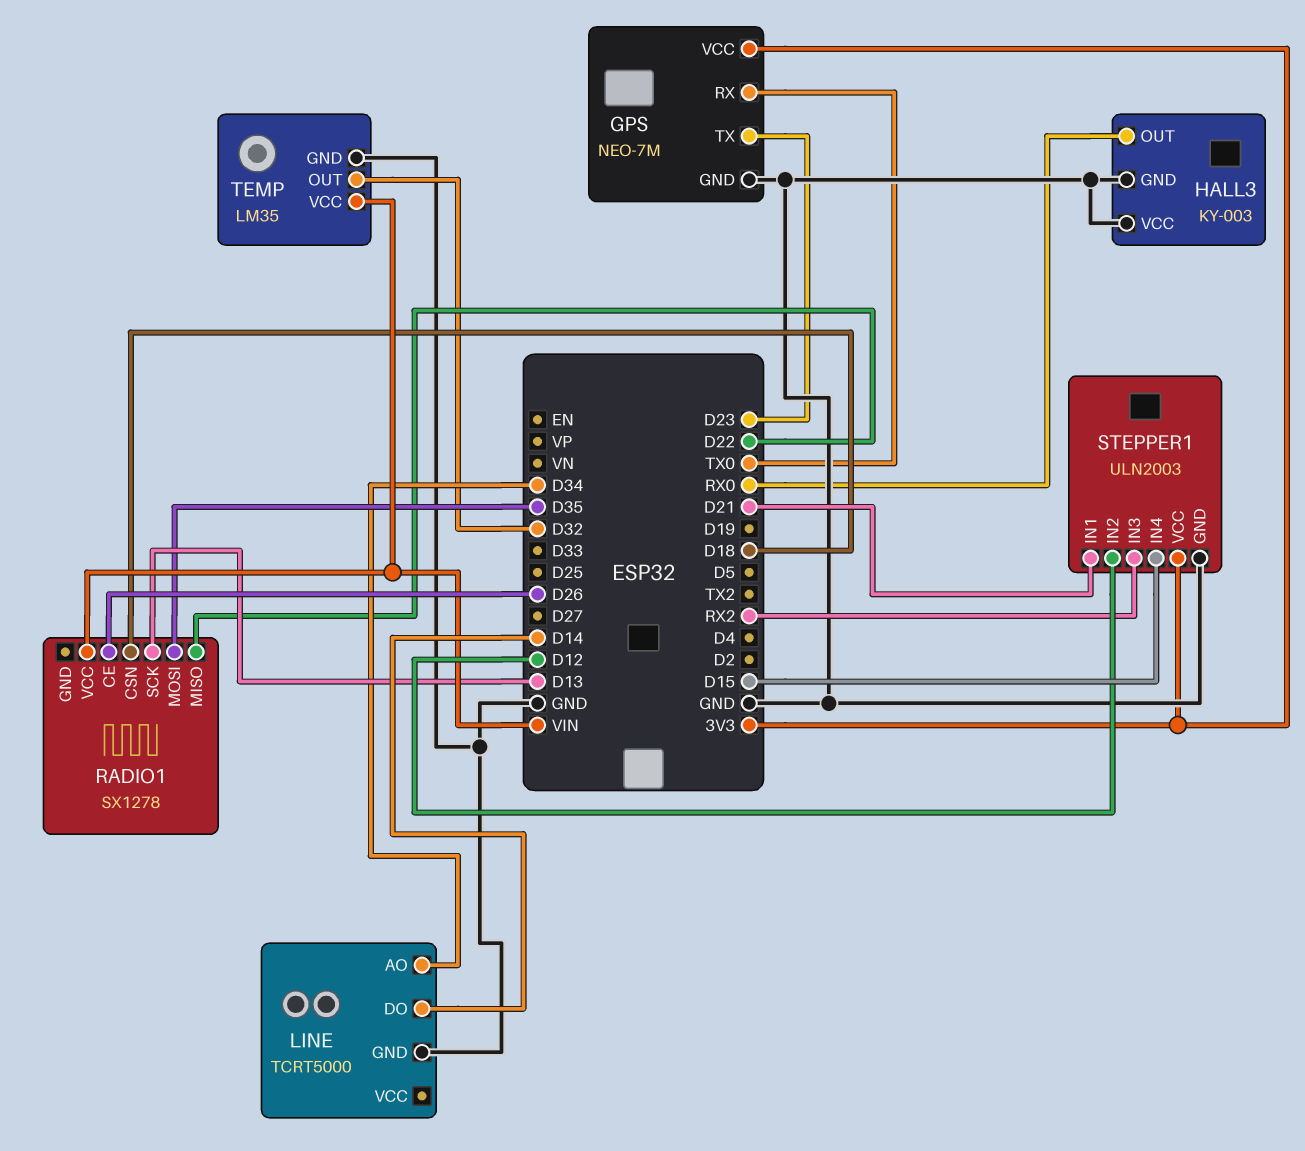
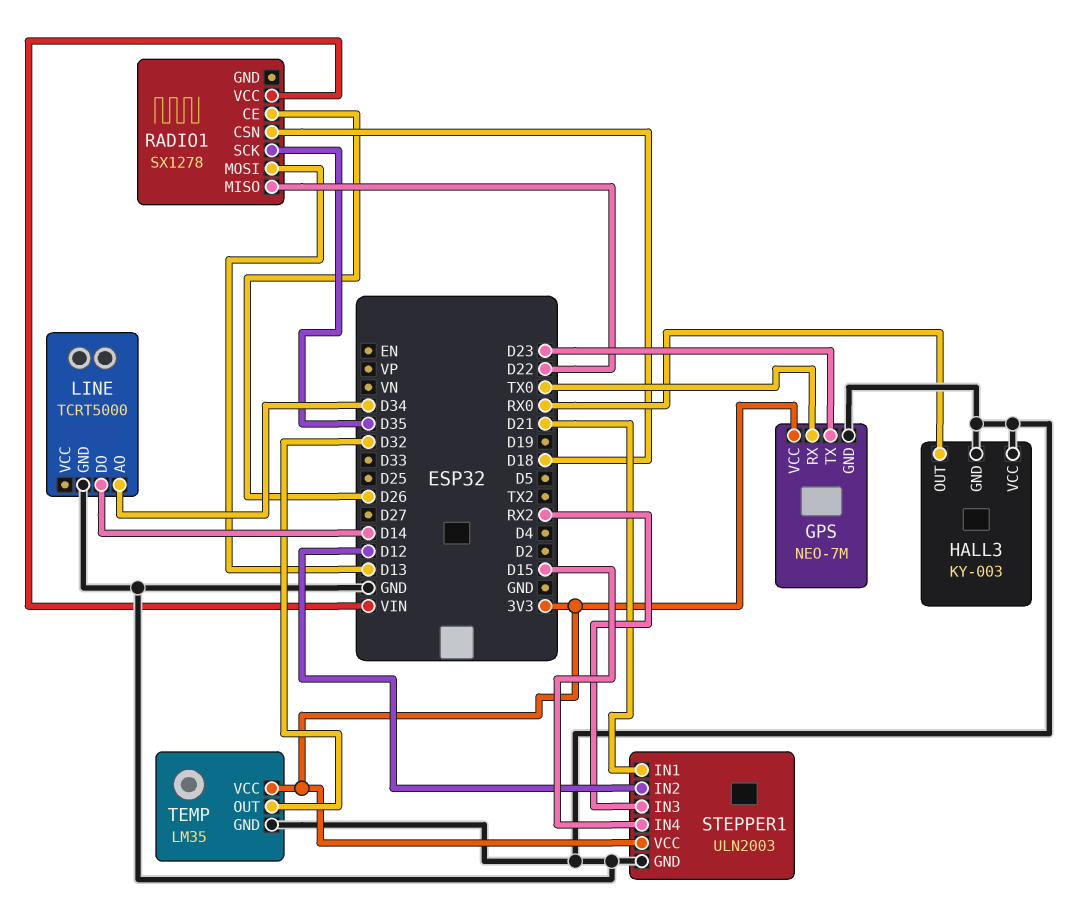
RADIO1 pin MOSI: D35 -> D13
RADIO1 pin SCK: D13 -> D35
TEMP pin VCC: VIN -> 3V3

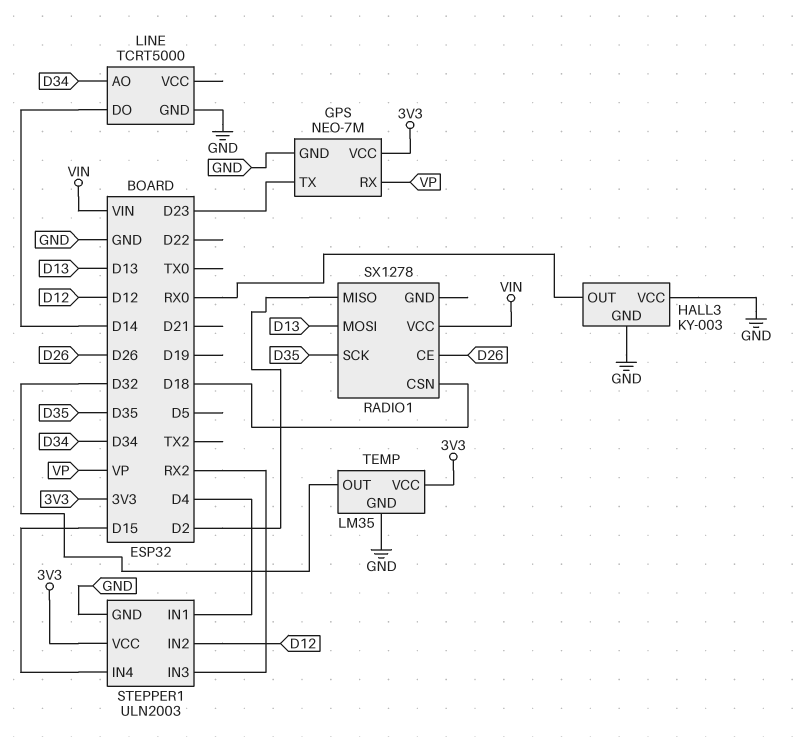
GPS pin RX: TX0 -> VP
RADIO1 pin MISO: D22 -> D2
STEPPER1 pin IN1: D21 -> D4

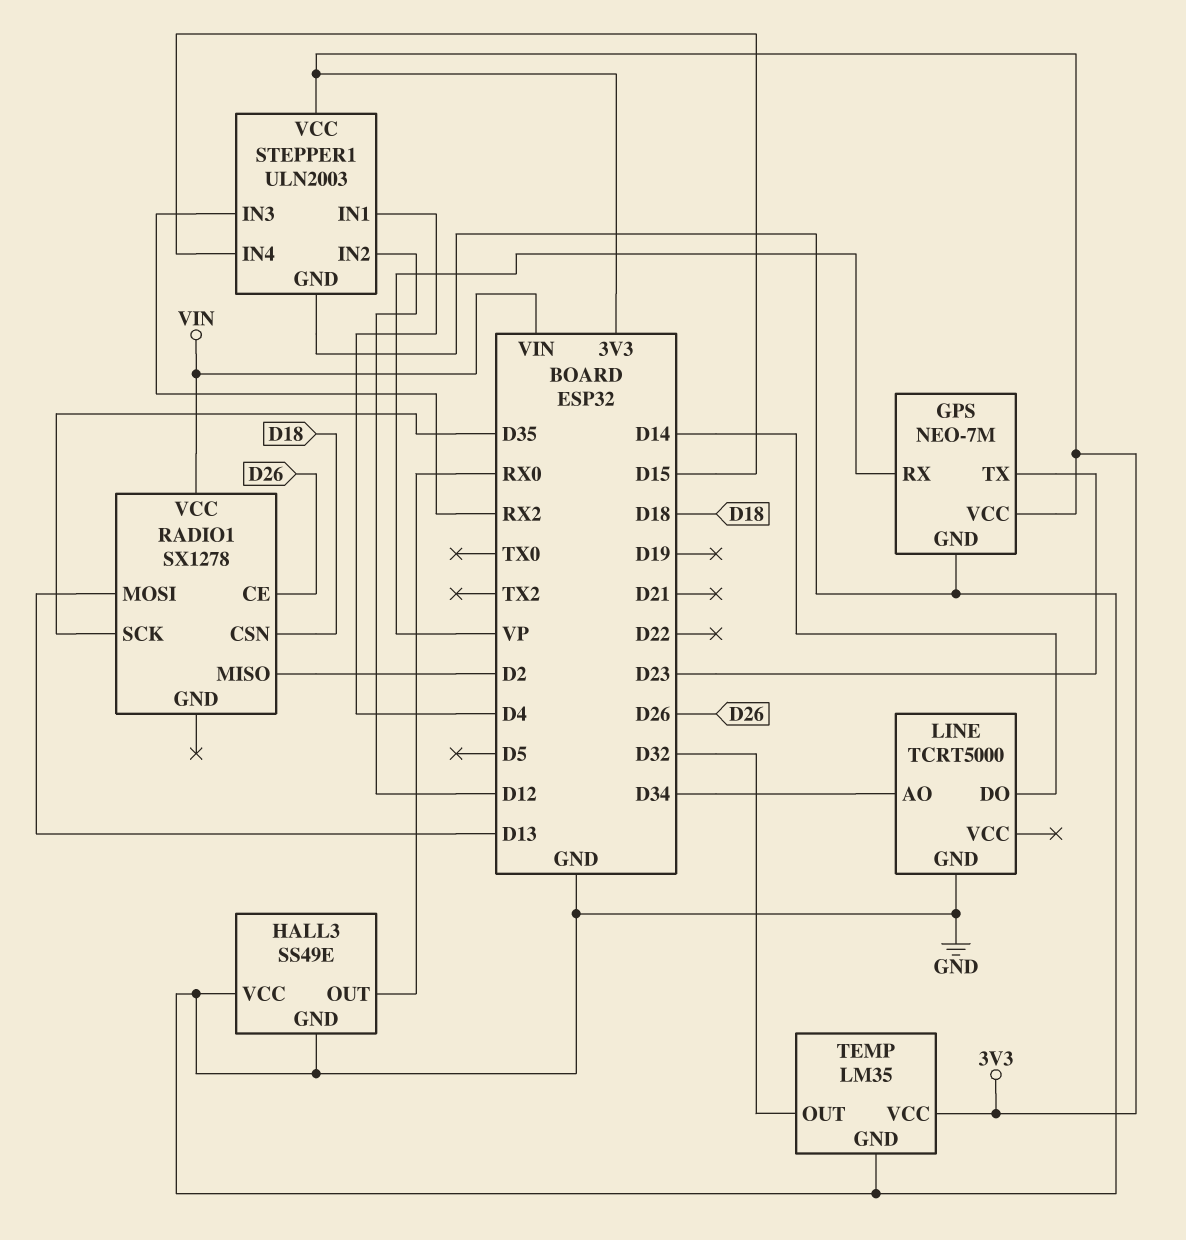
HALL3: KY-003 -> SS49E

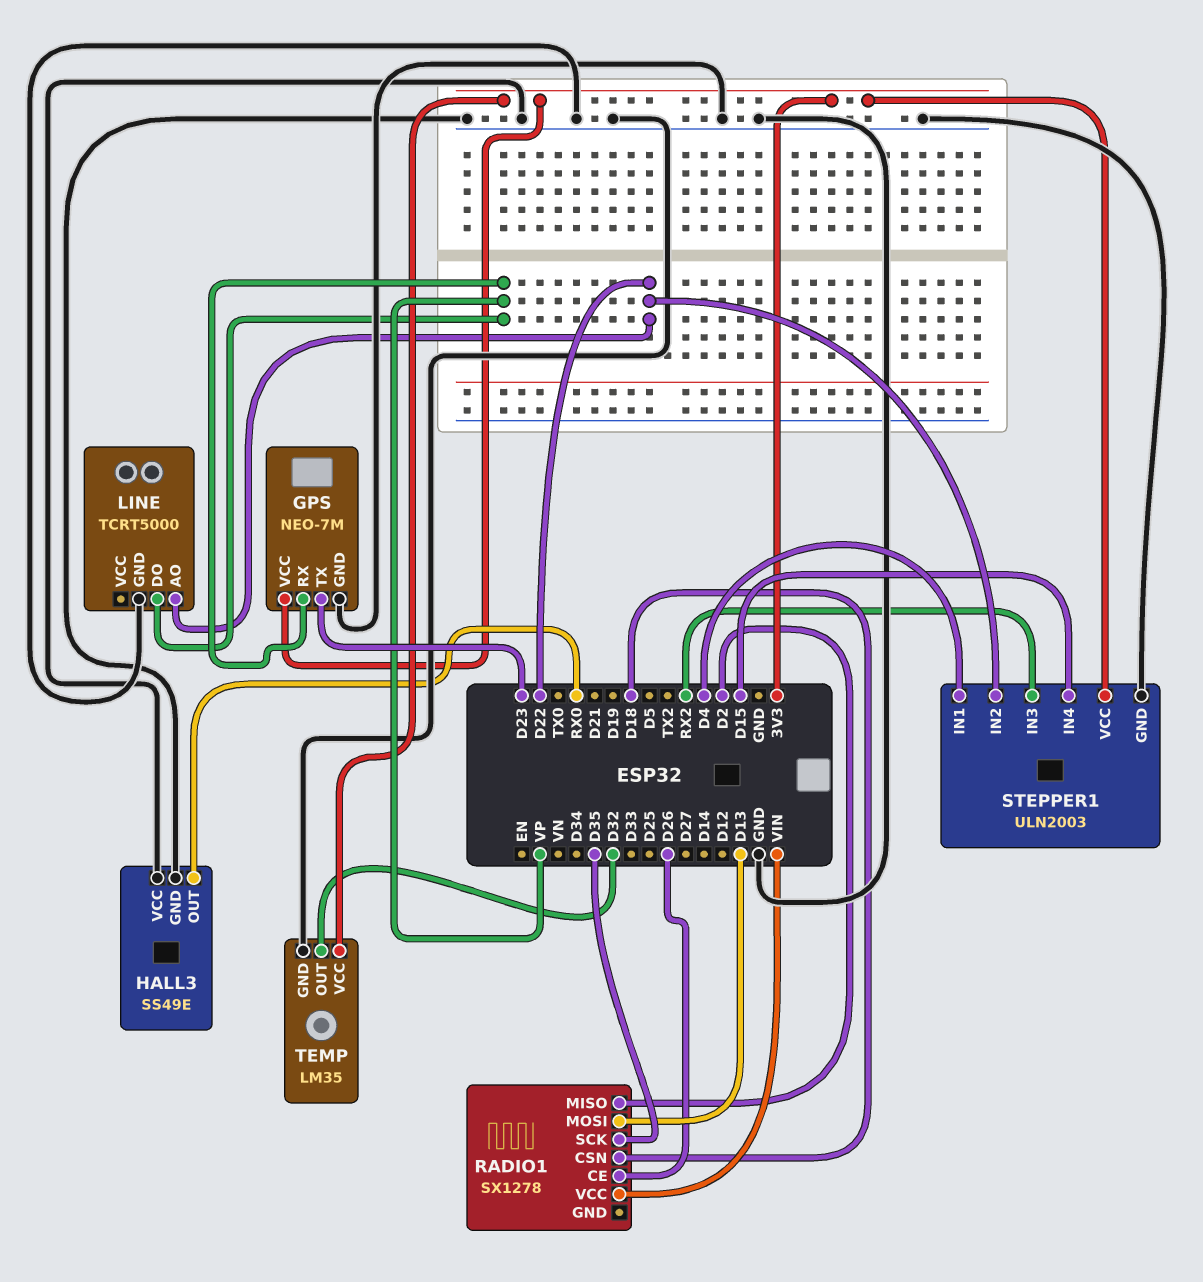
LINE pin AO: D34 -> D22
LINE pin DO: D14 -> VP
STEPPER1 pin IN2: D12 -> D22

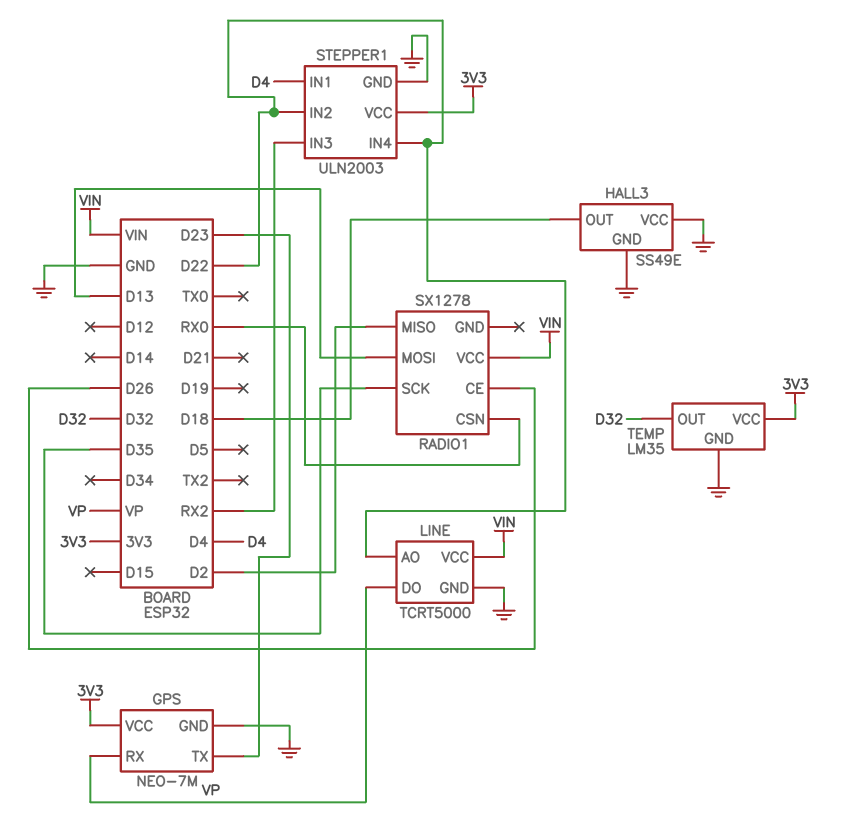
HALL3 pin OUT: RX0 -> D18
LINE pin VCC: none -> VIN
RADIO1 pin CSN: D18 -> RX0
STEPPER1 pin IN4: D15 -> D22

